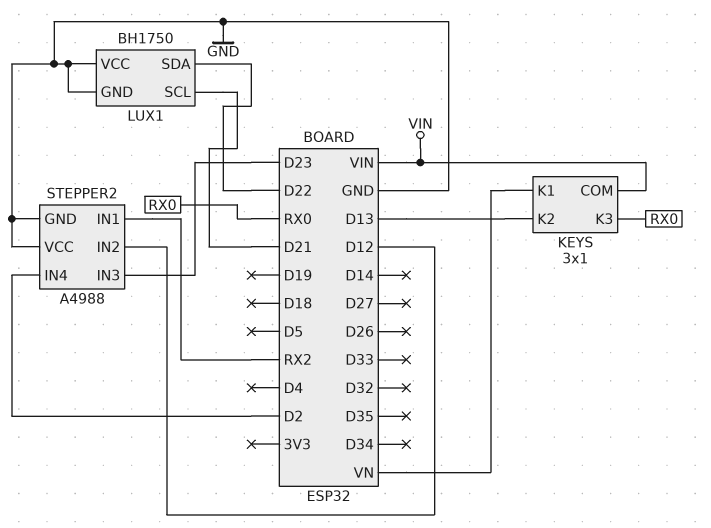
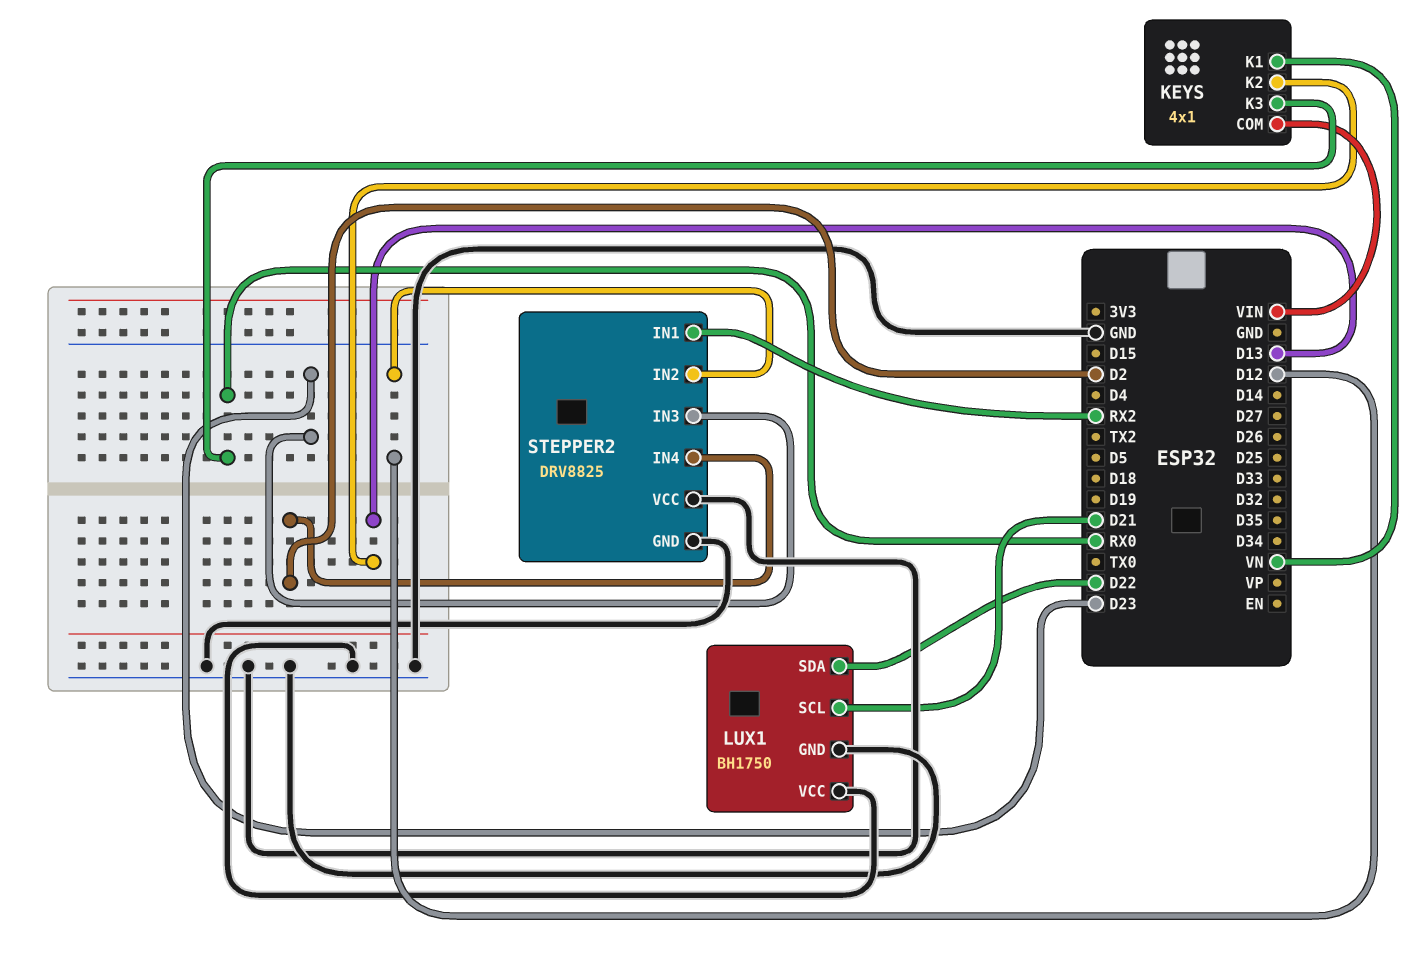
KEYS: 3x1 -> 4x1
STEPPER2: A4988 -> DRV8825

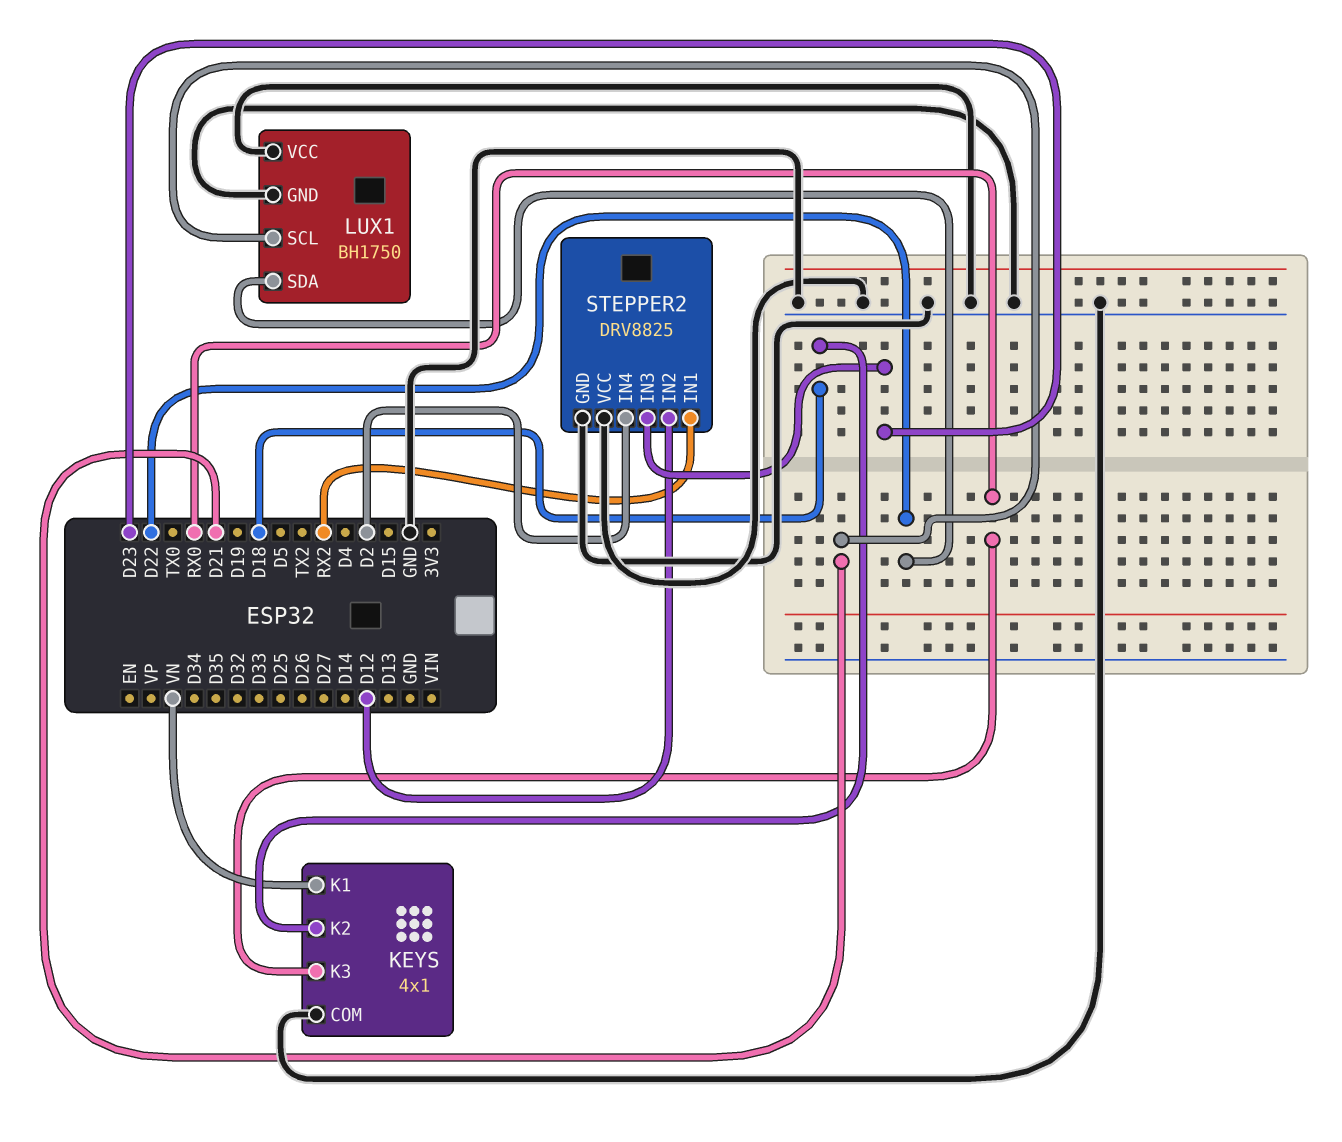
KEYS pin COM: VIN -> GND
KEYS pin K2: D13 -> D18

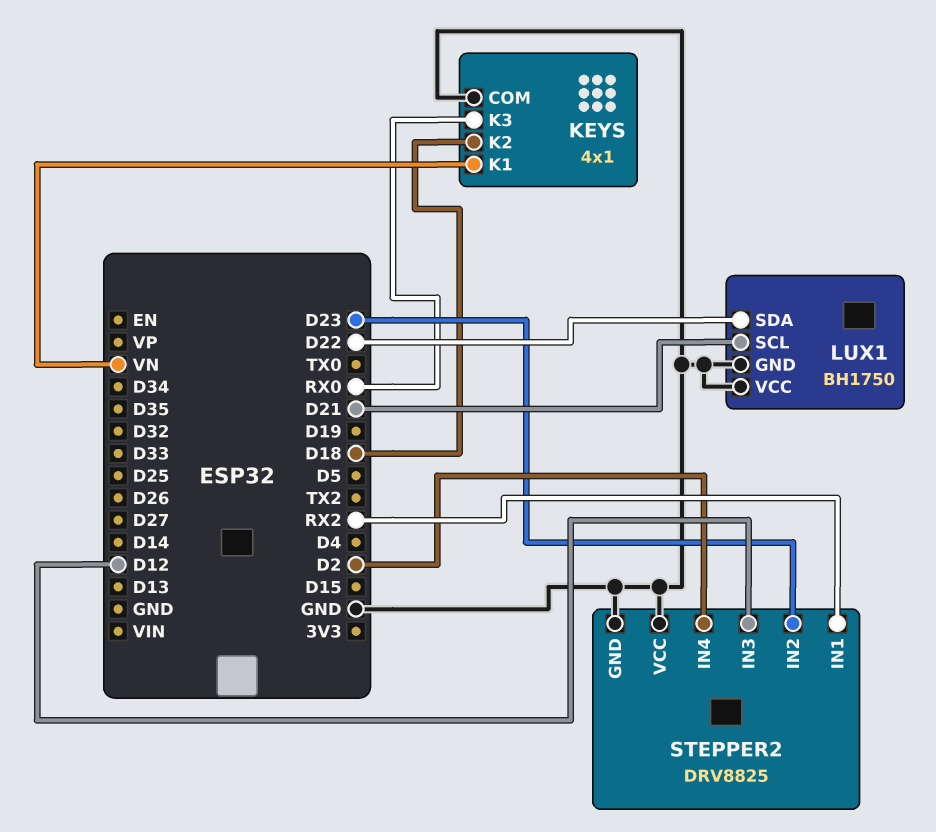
STEPPER2 pin IN2: D12 -> D23
STEPPER2 pin IN3: D23 -> D12

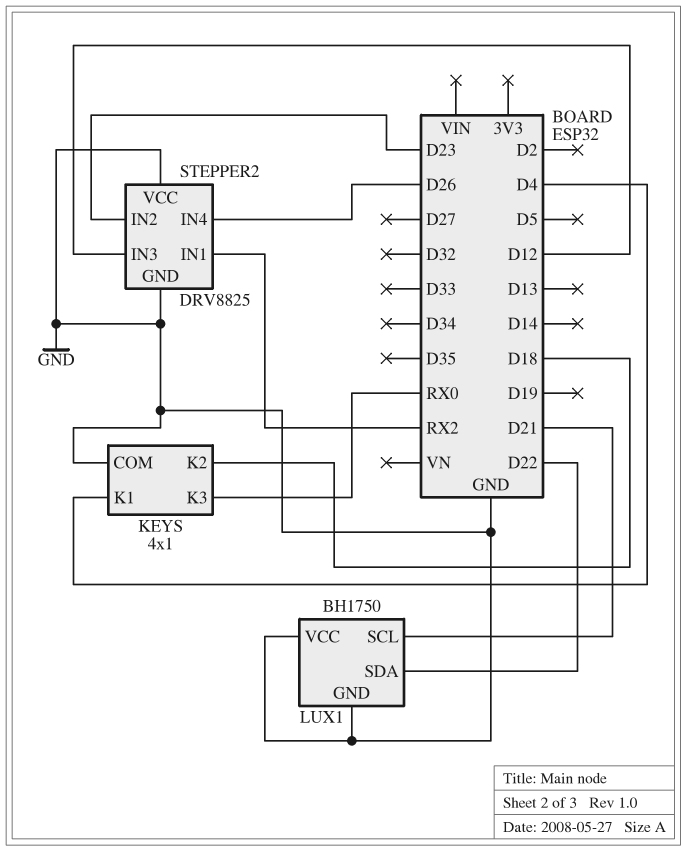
KEYS pin K1: VN -> D4
STEPPER2 pin IN4: D2 -> D26

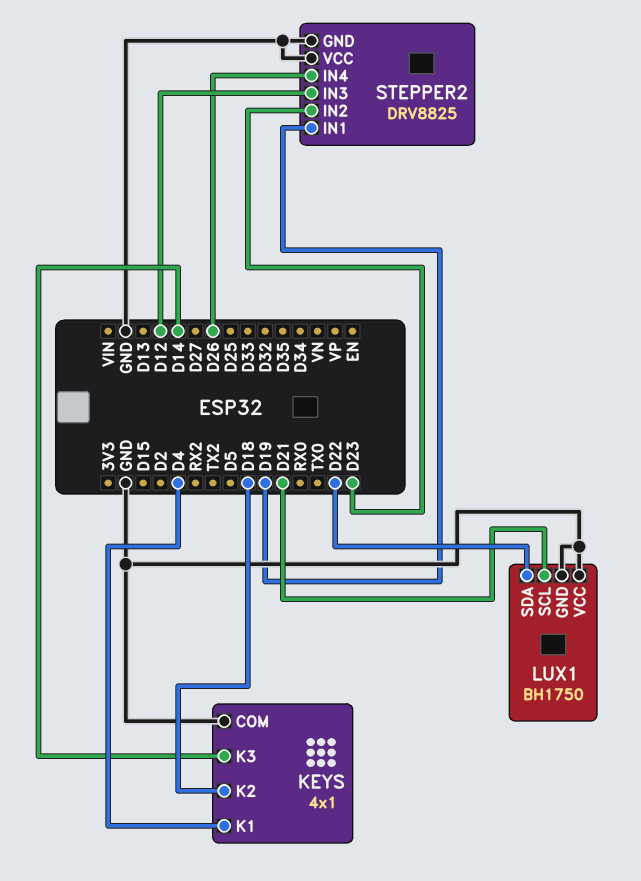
KEYS pin K3: RX0 -> D14
STEPPER2 pin IN1: RX2 -> D19

